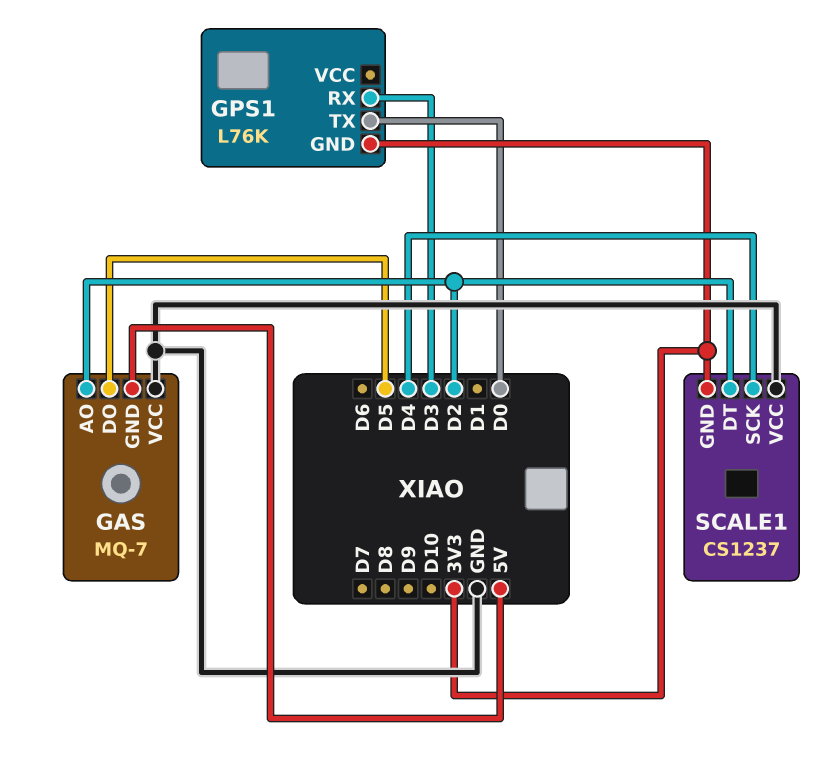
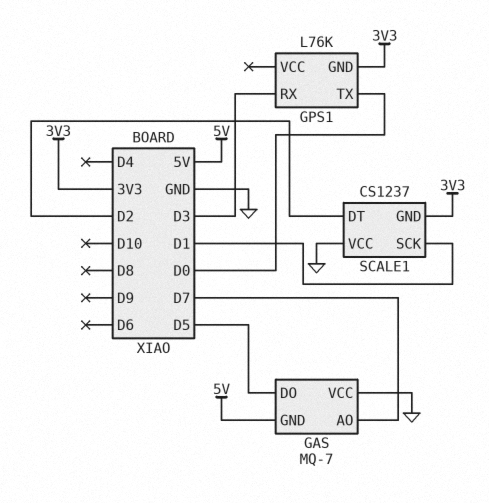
GAS pin AO: D2 -> D7
SCALE1 pin SCK: D4 -> D1

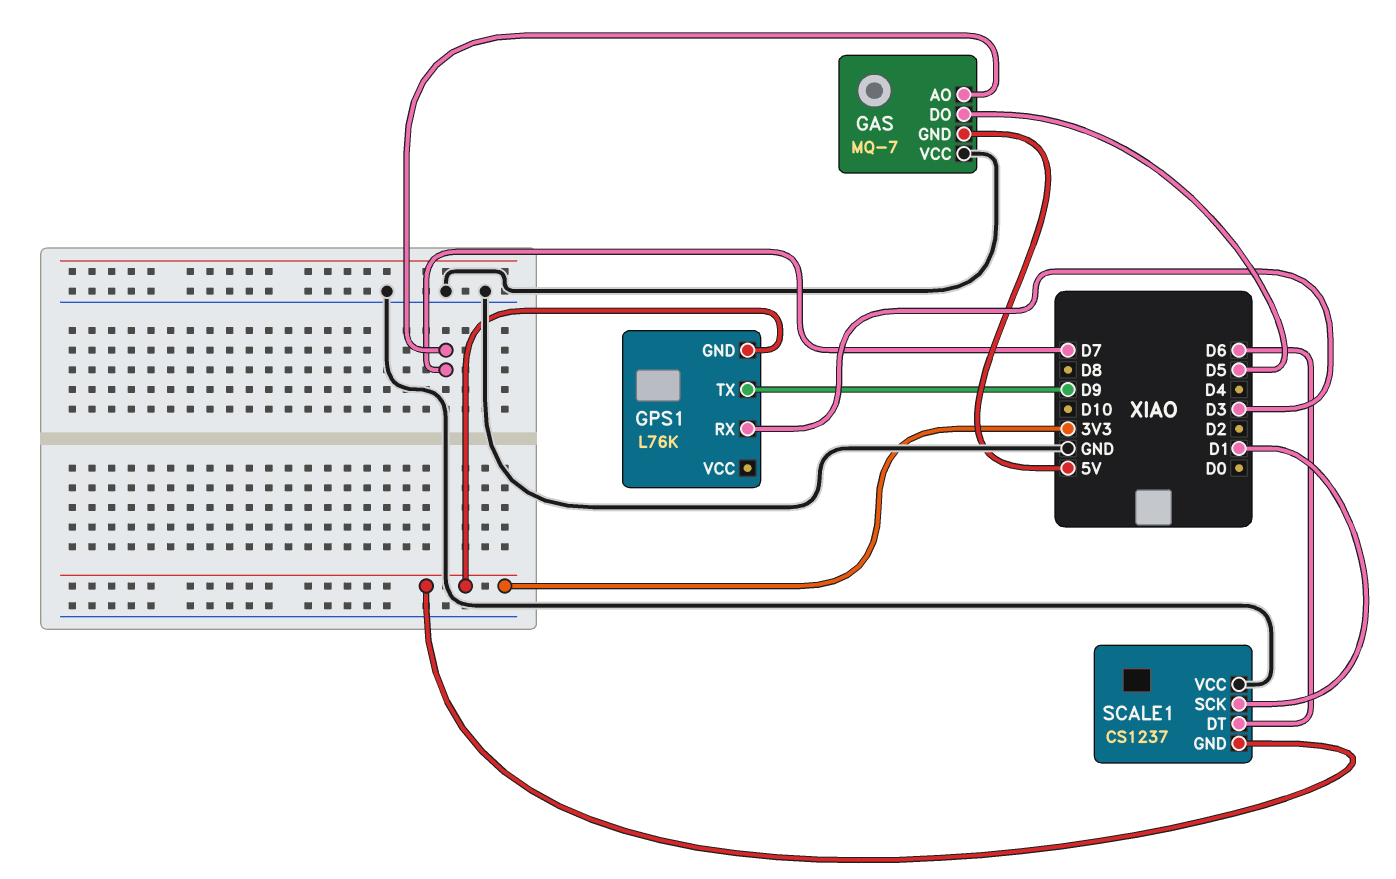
GPS1 pin TX: D0 -> D9
SCALE1 pin DT: D2 -> D6

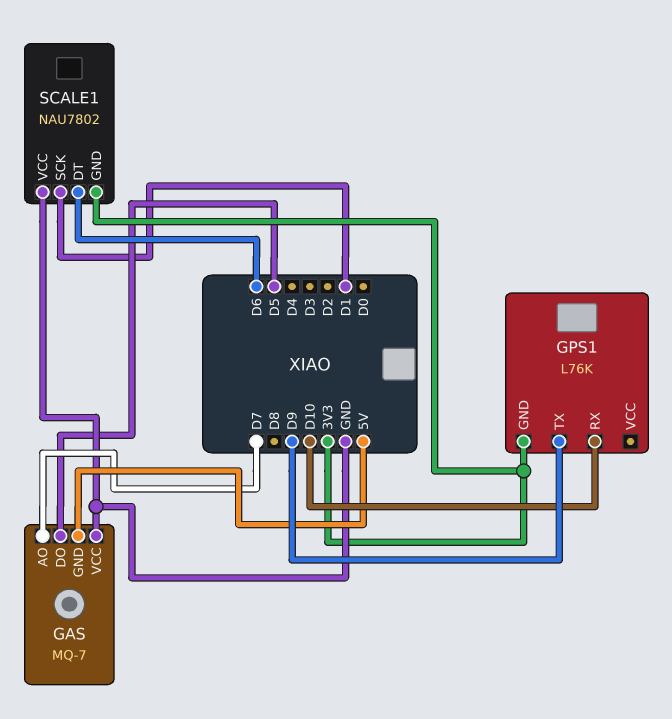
GPS1 pin RX: D3 -> D10
SCALE1: CS1237 -> NAU7802

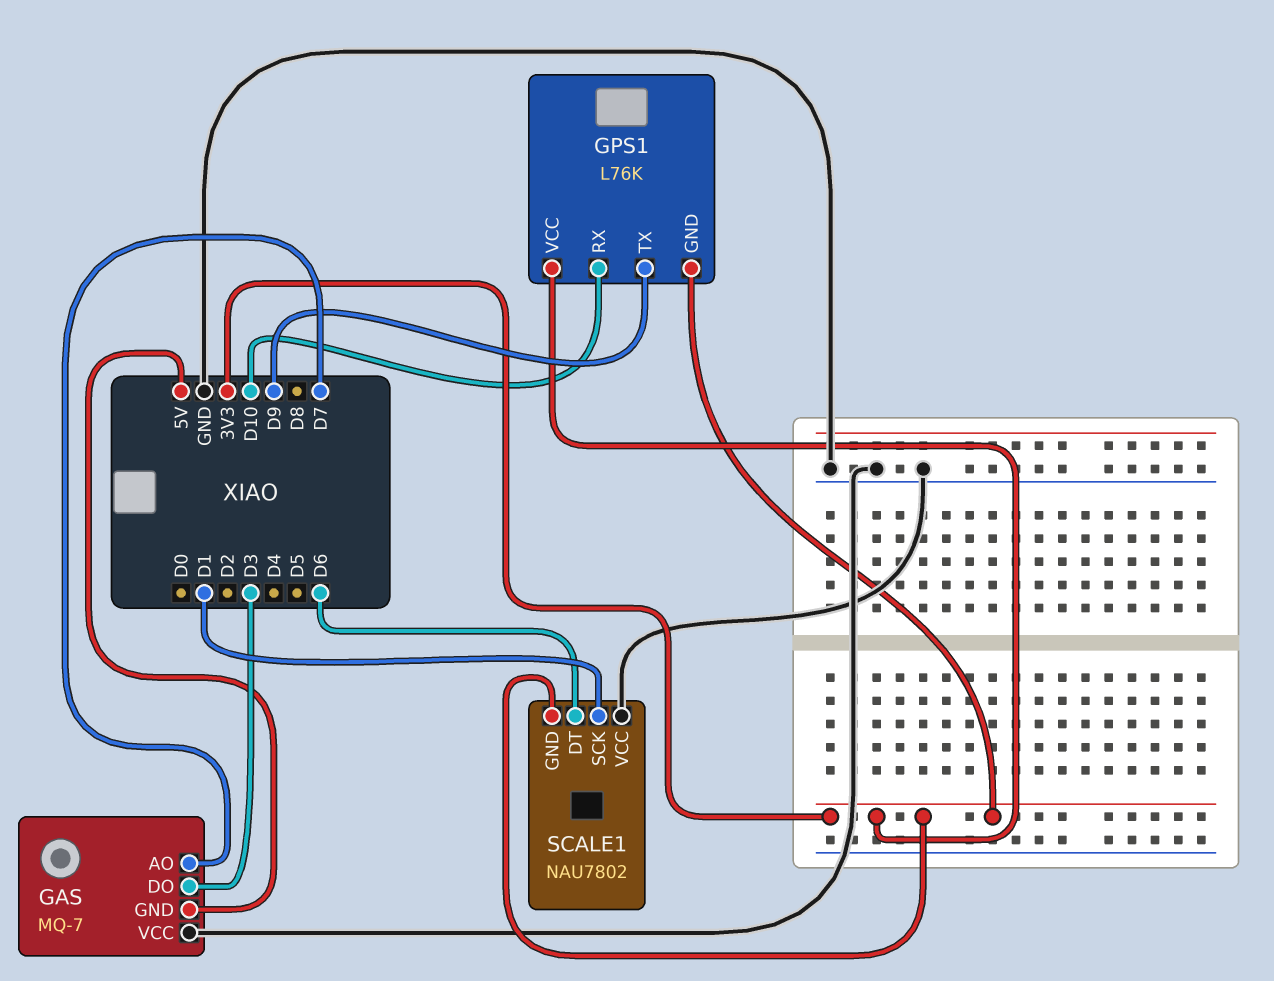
GAS pin DO: D5 -> D3
GPS1 pin VCC: none -> 3V3

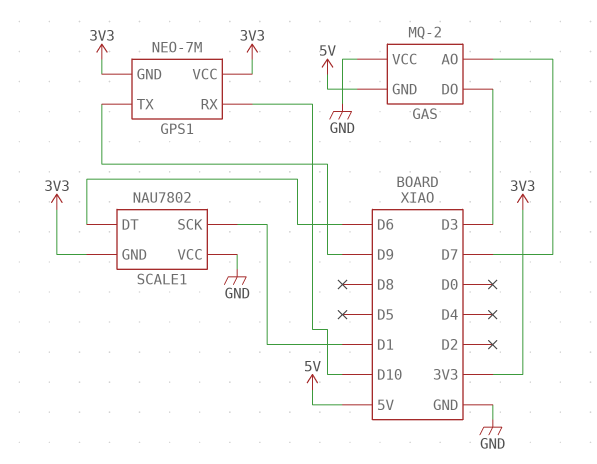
GAS: MQ-7 -> MQ-2
GPS1: L76K -> NEO-7M

